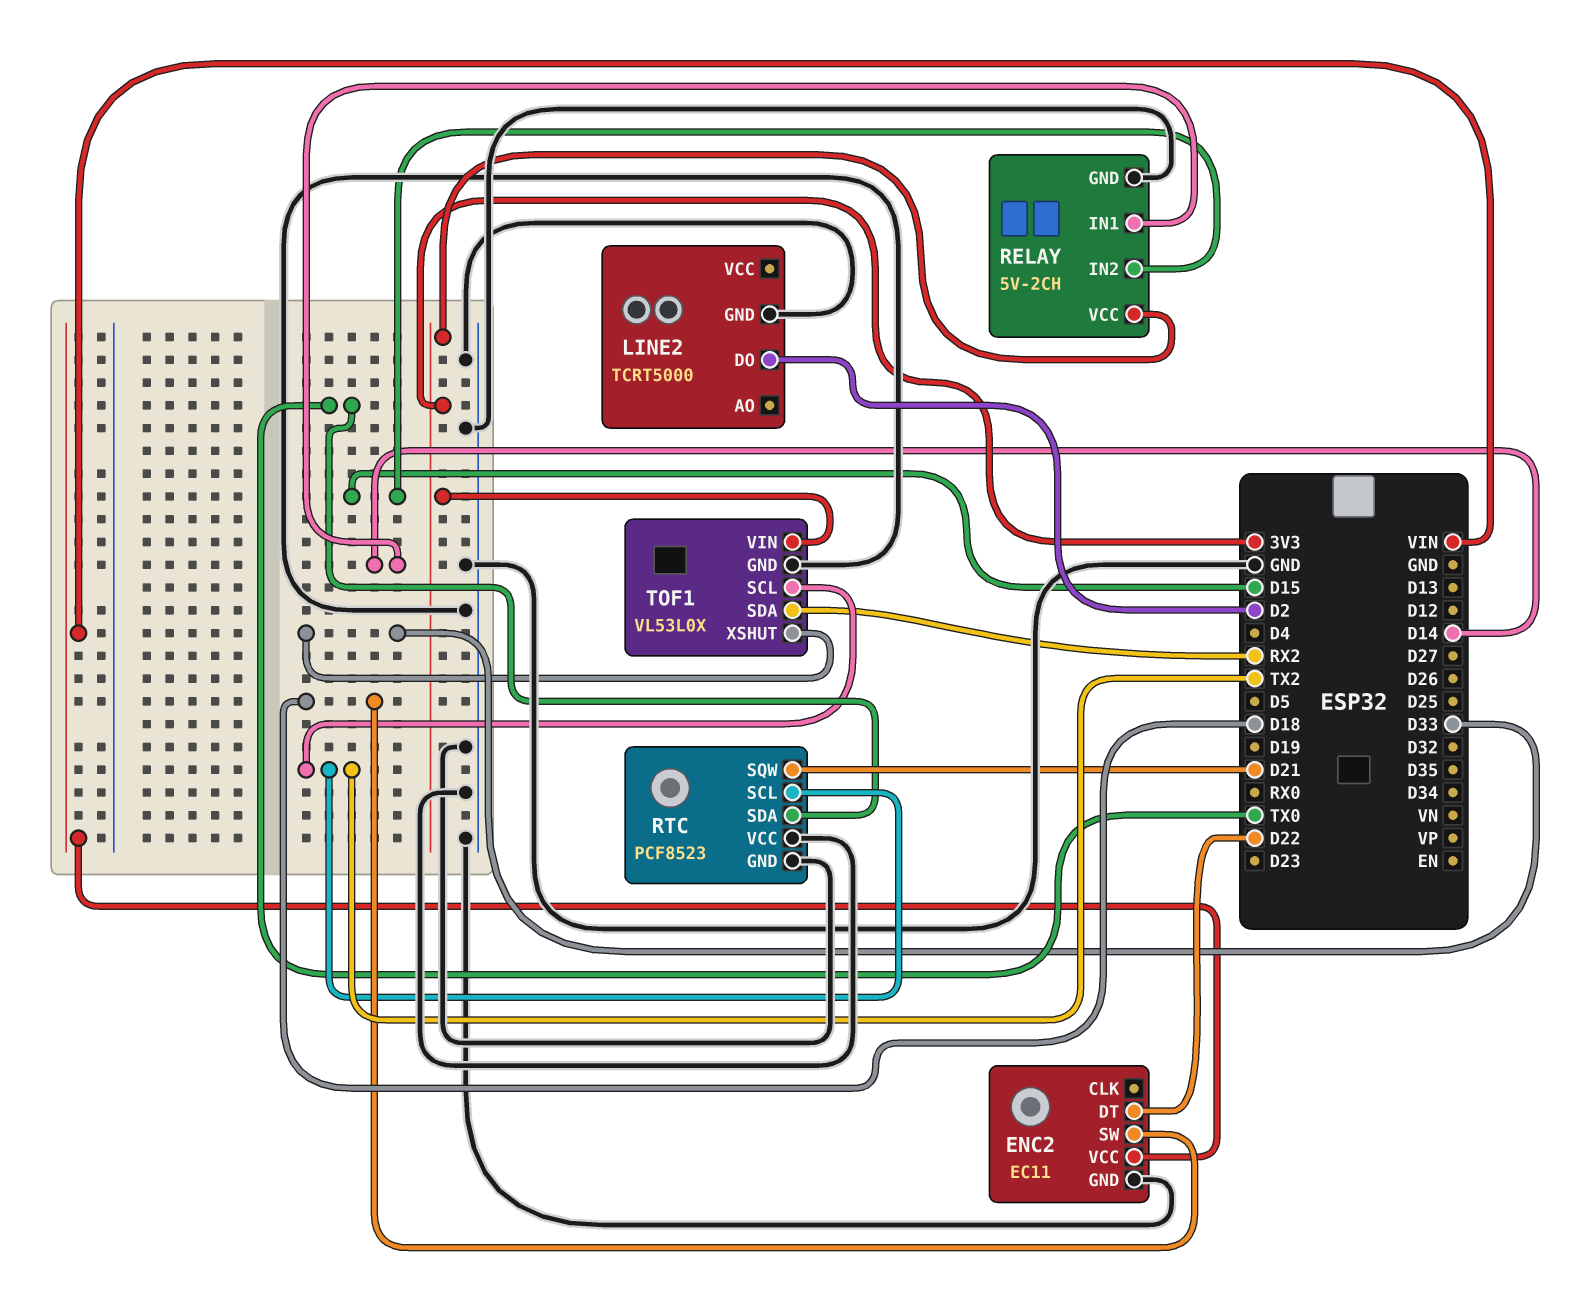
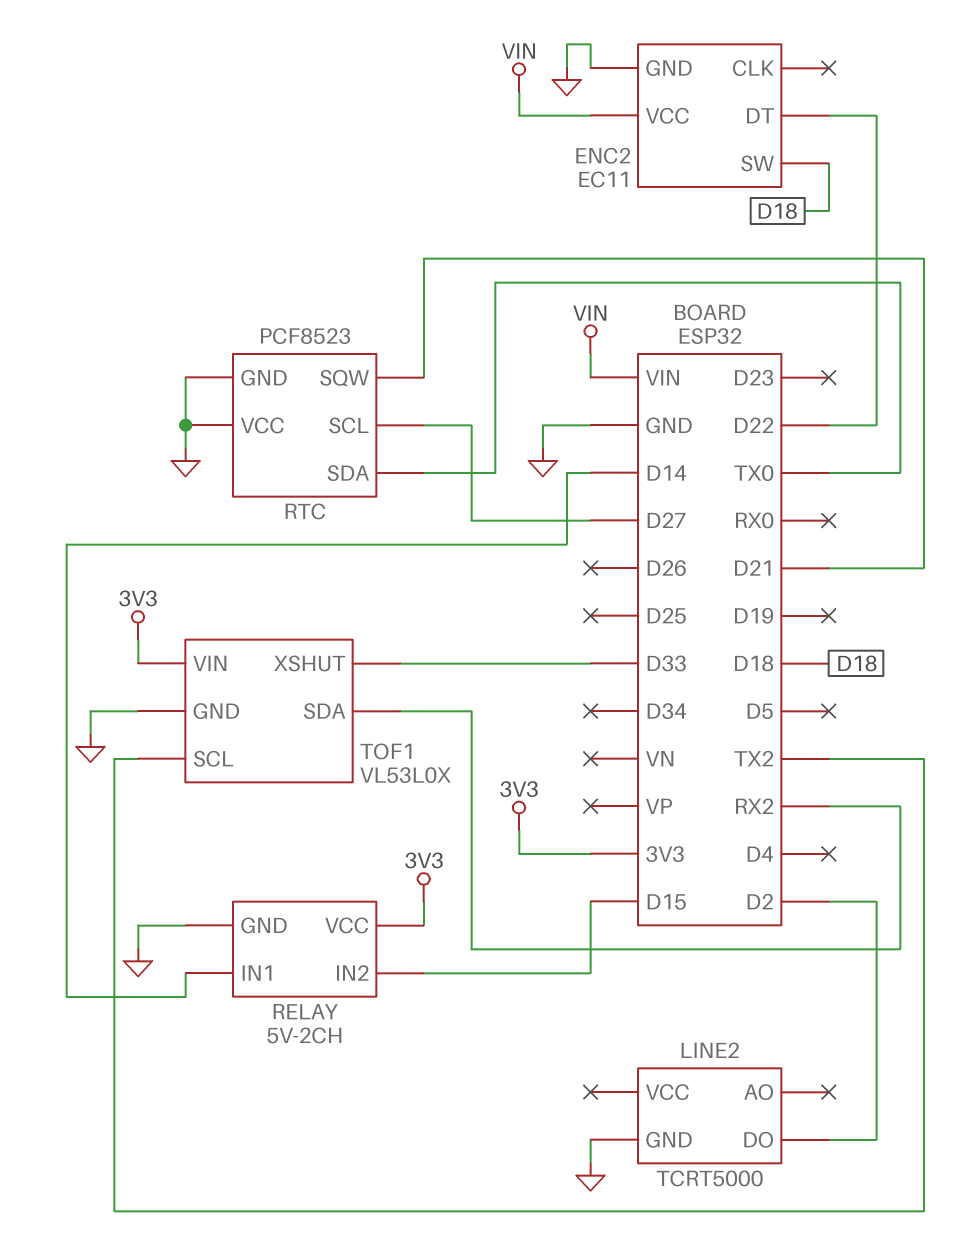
RTC pin SCL: TX2 -> D27

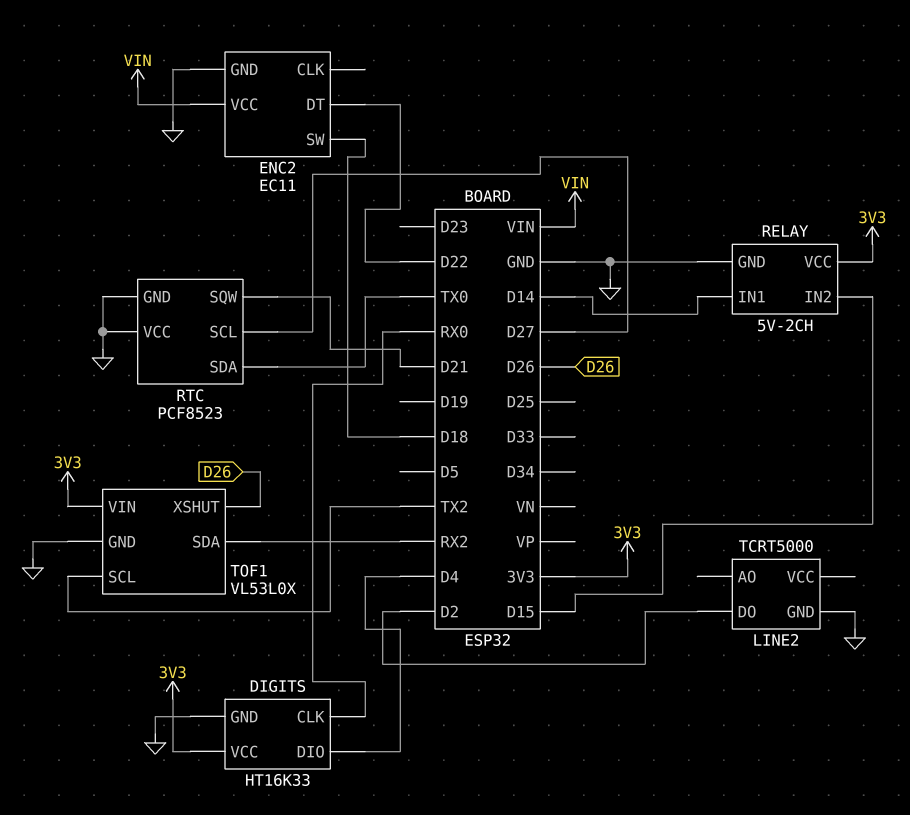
DIGITS: none -> HT16K33
DIGITS pin CLK: none -> RX0
DIGITS pin DIO: none -> D4
DIGITS pin GND: none -> GND
DIGITS pin VCC: none -> 3V3
TOF1 pin XSHUT: D33 -> D26

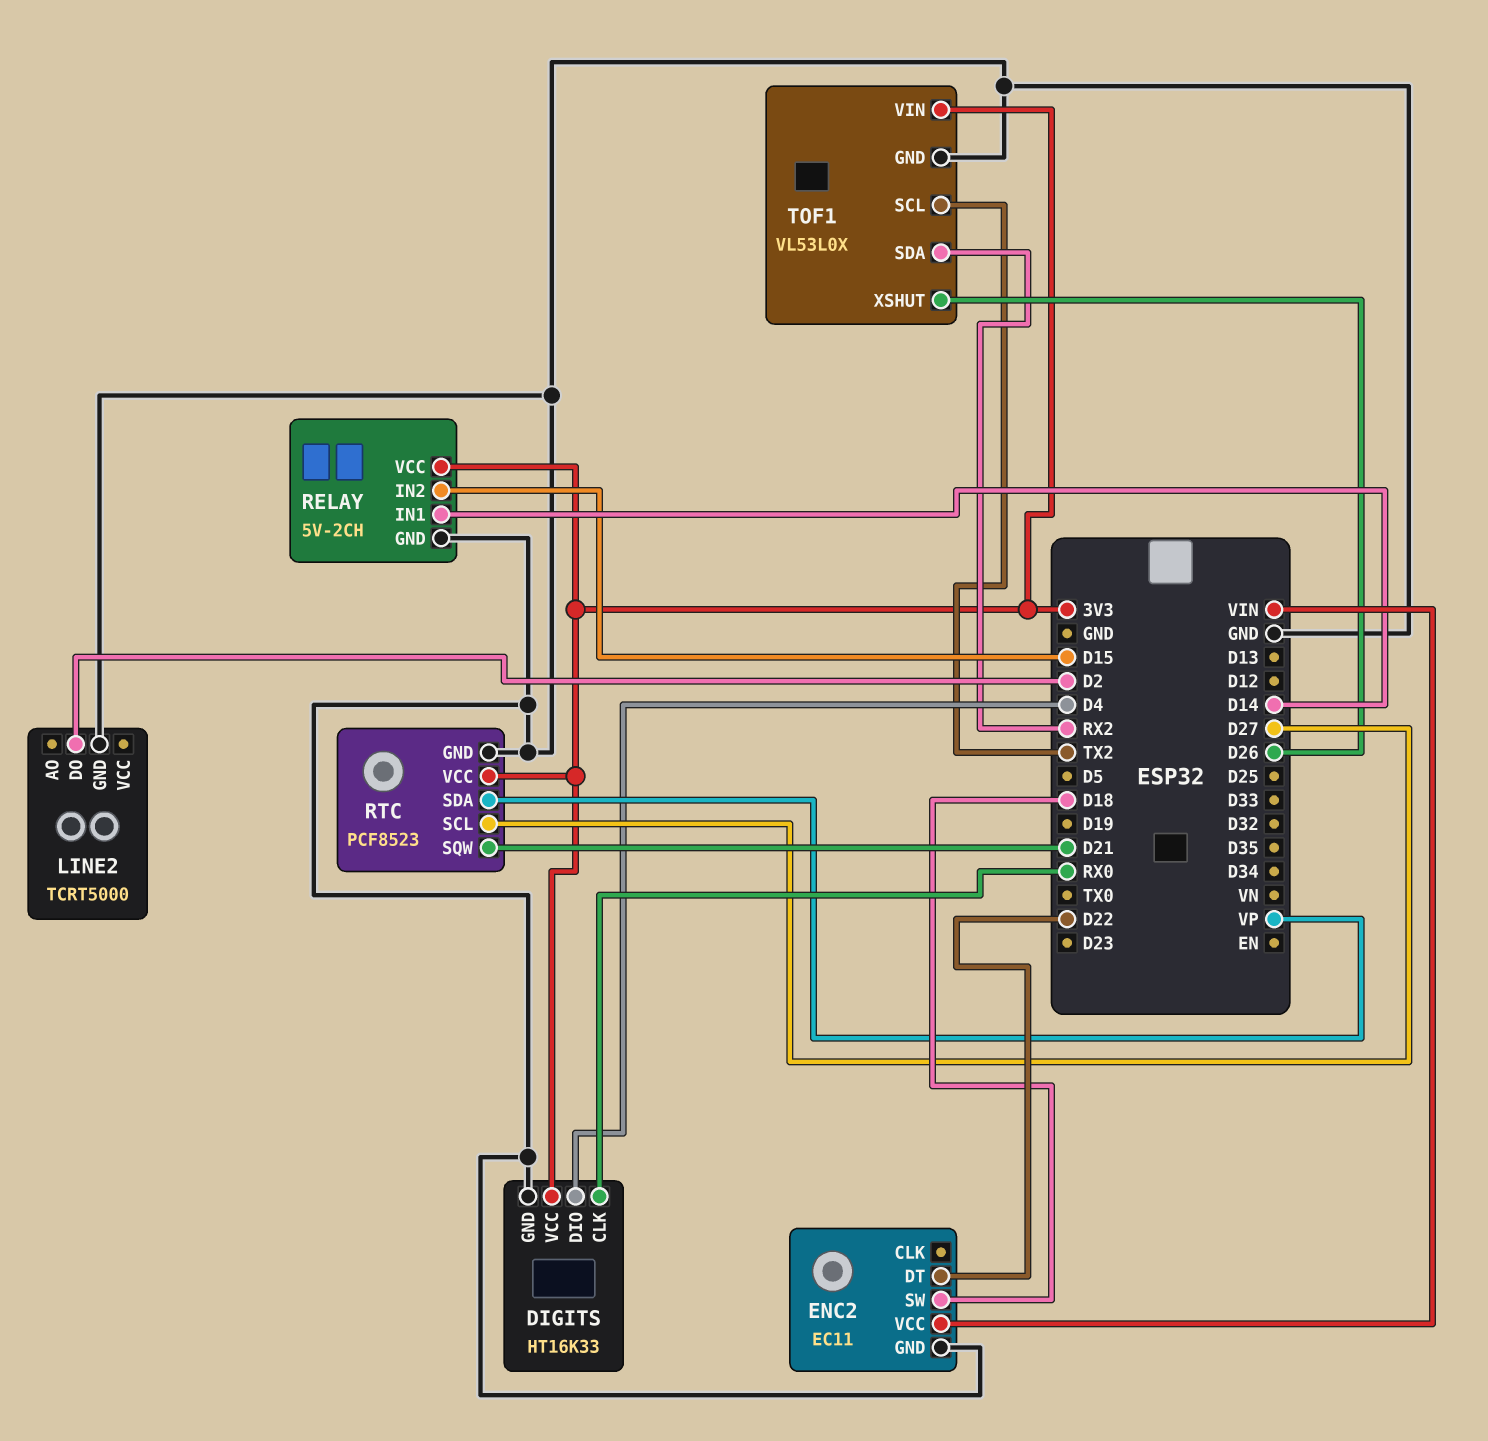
RTC pin SDA: TX0 -> VP
RTC pin VCC: GND -> 3V3

